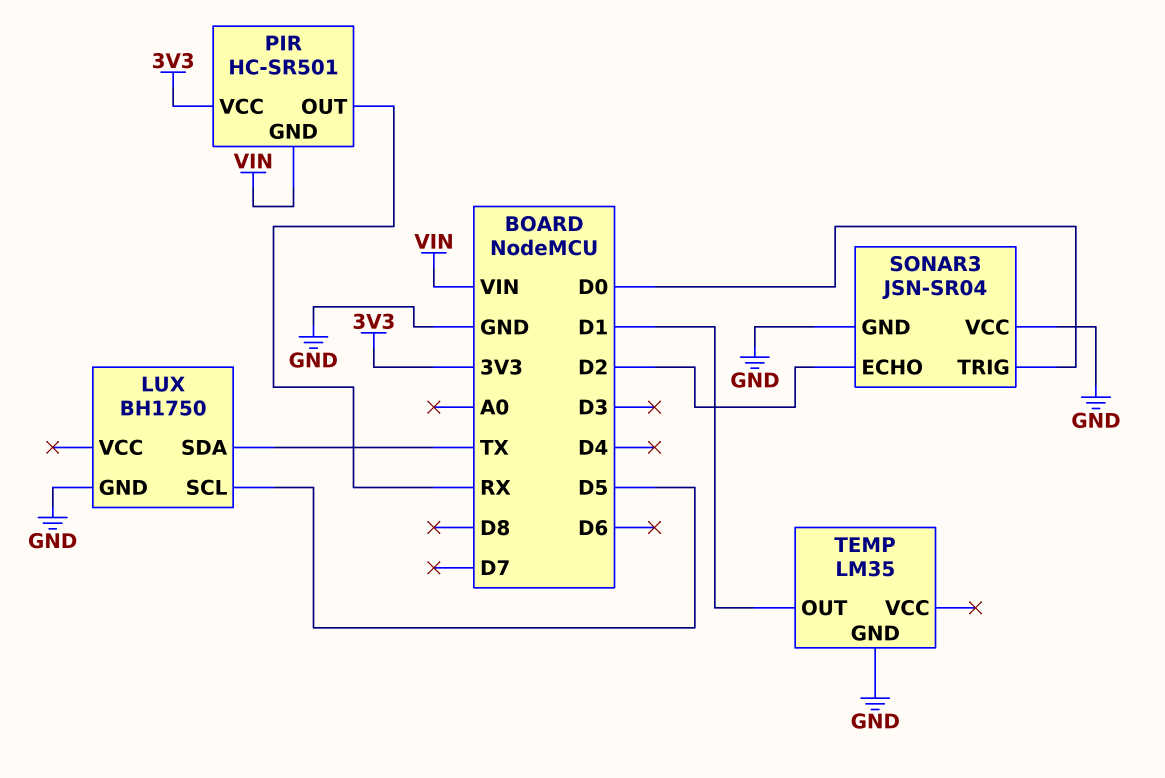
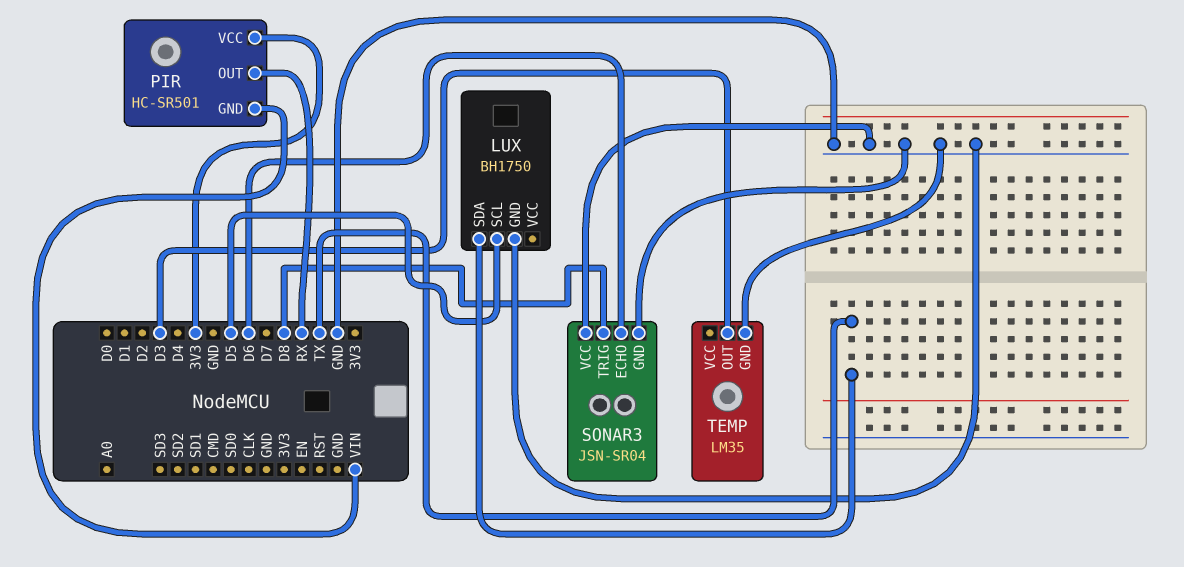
SONAR3 pin ECHO: D2 -> D6
SONAR3 pin TRIG: D0 -> D8
TEMP pin OUT: D1 -> D3

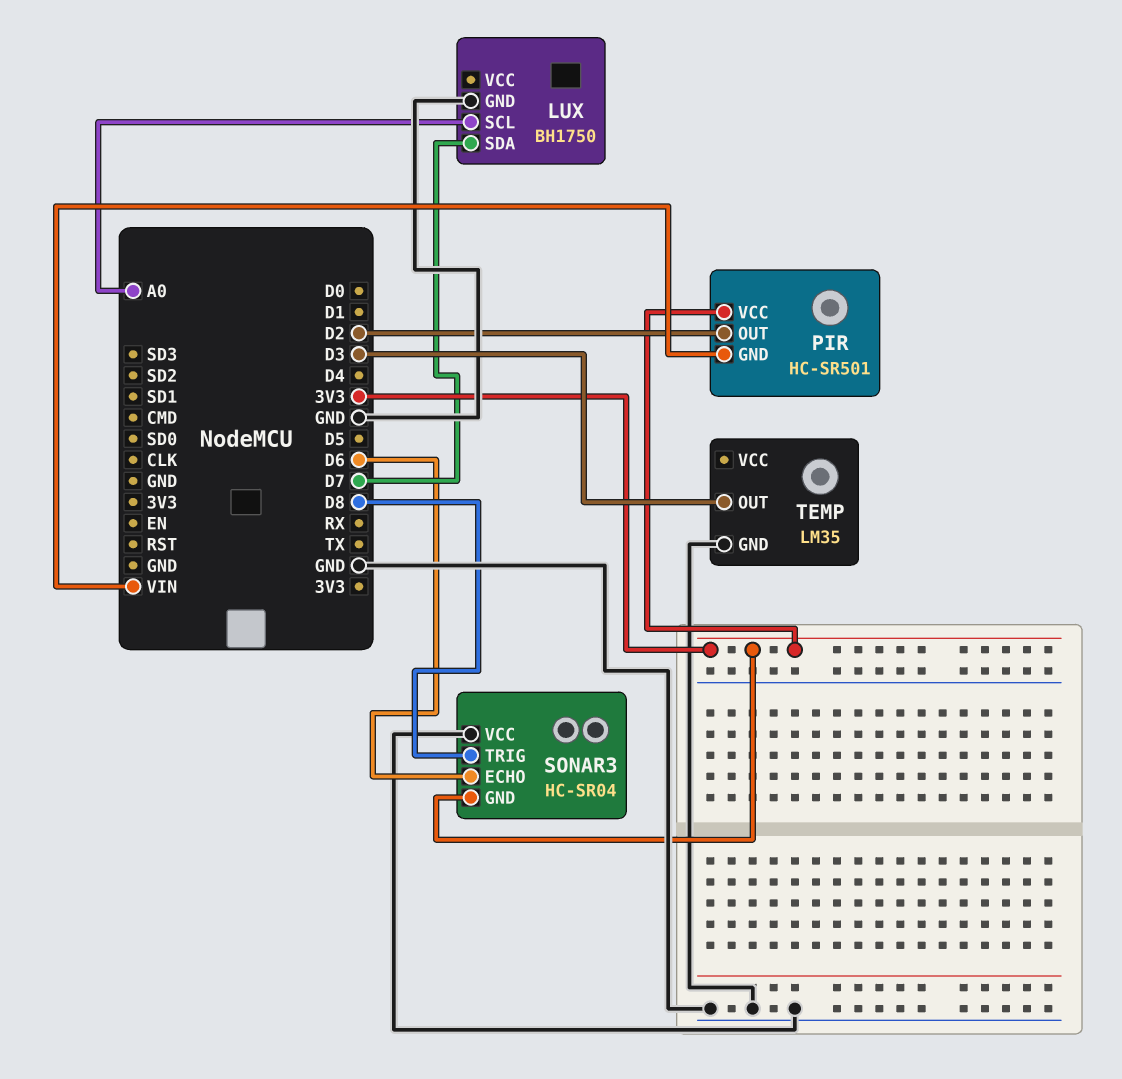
LUX pin SCL: D5 -> A0
LUX pin SDA: TX -> D7
PIR pin OUT: RX -> D2
SONAR3: JSN-SR04 -> HC-SR04
SONAR3 pin GND: GND -> 3V3

